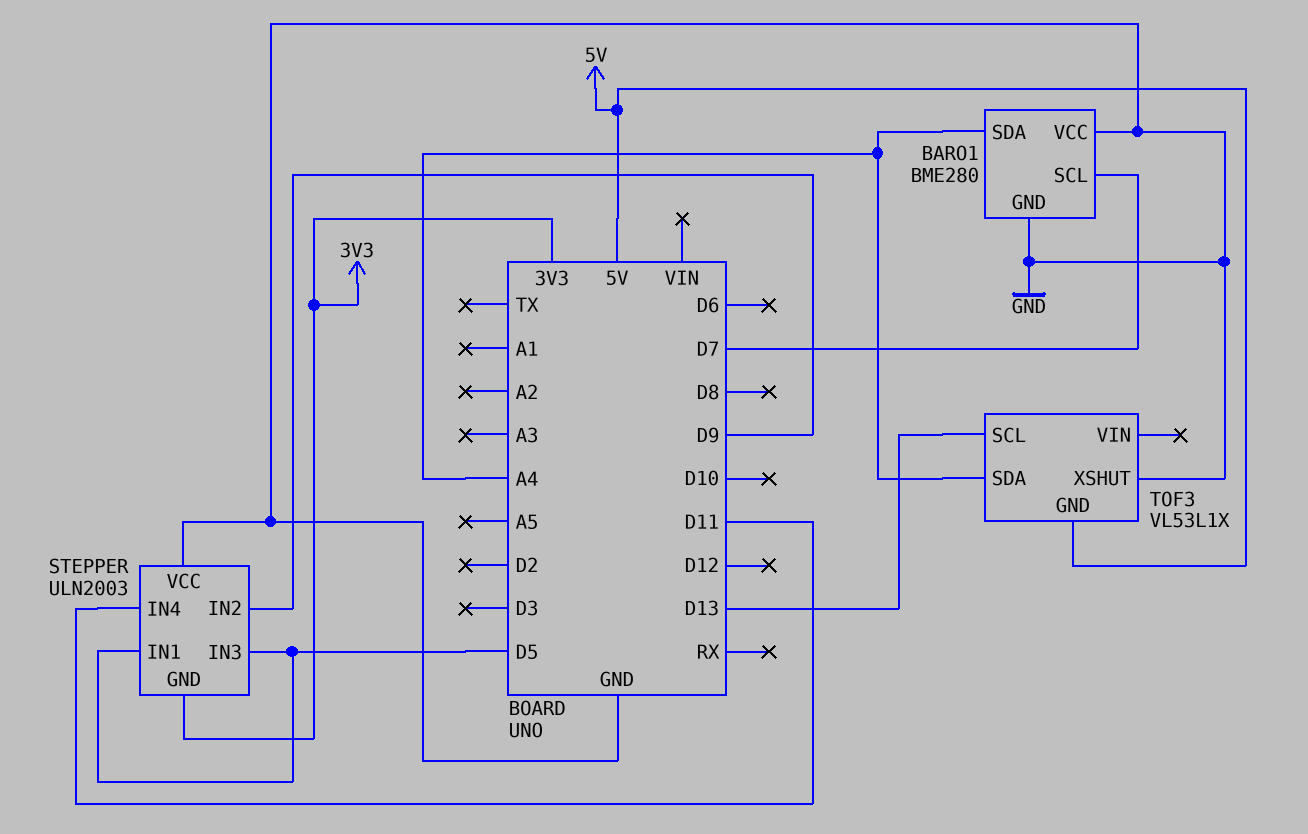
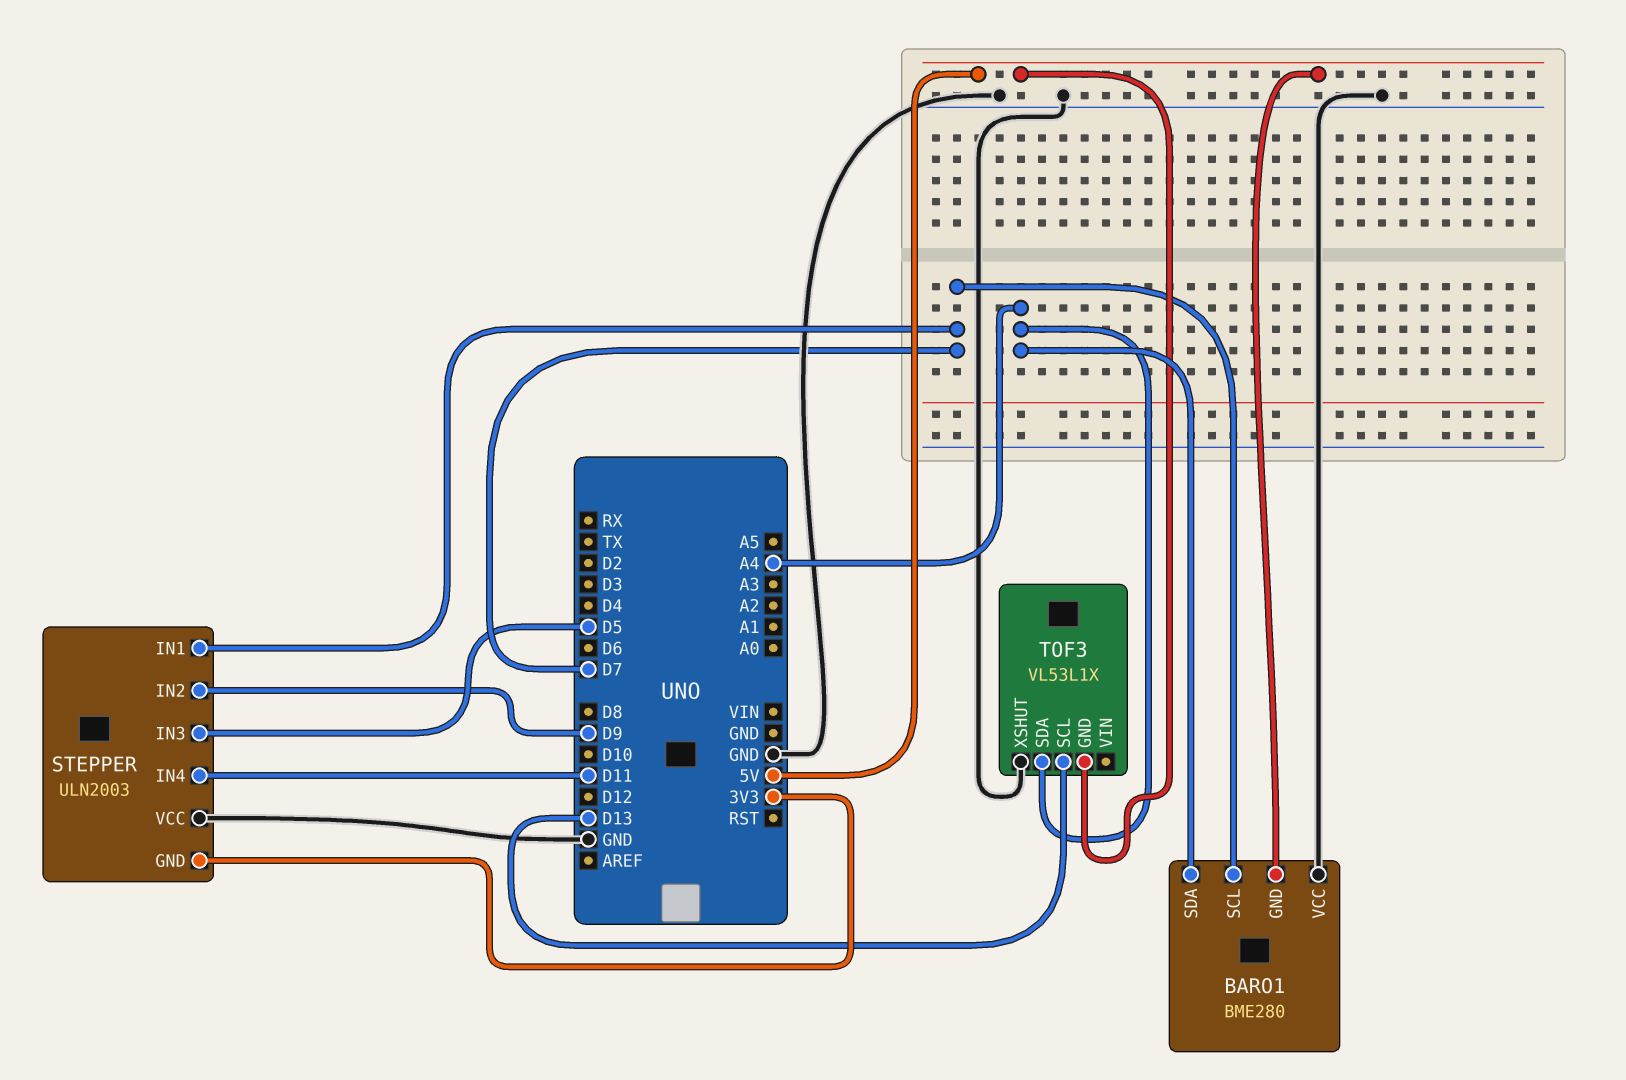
BARO1 pin GND: GND -> 5V
STEPPER pin IN1: D5 -> D7

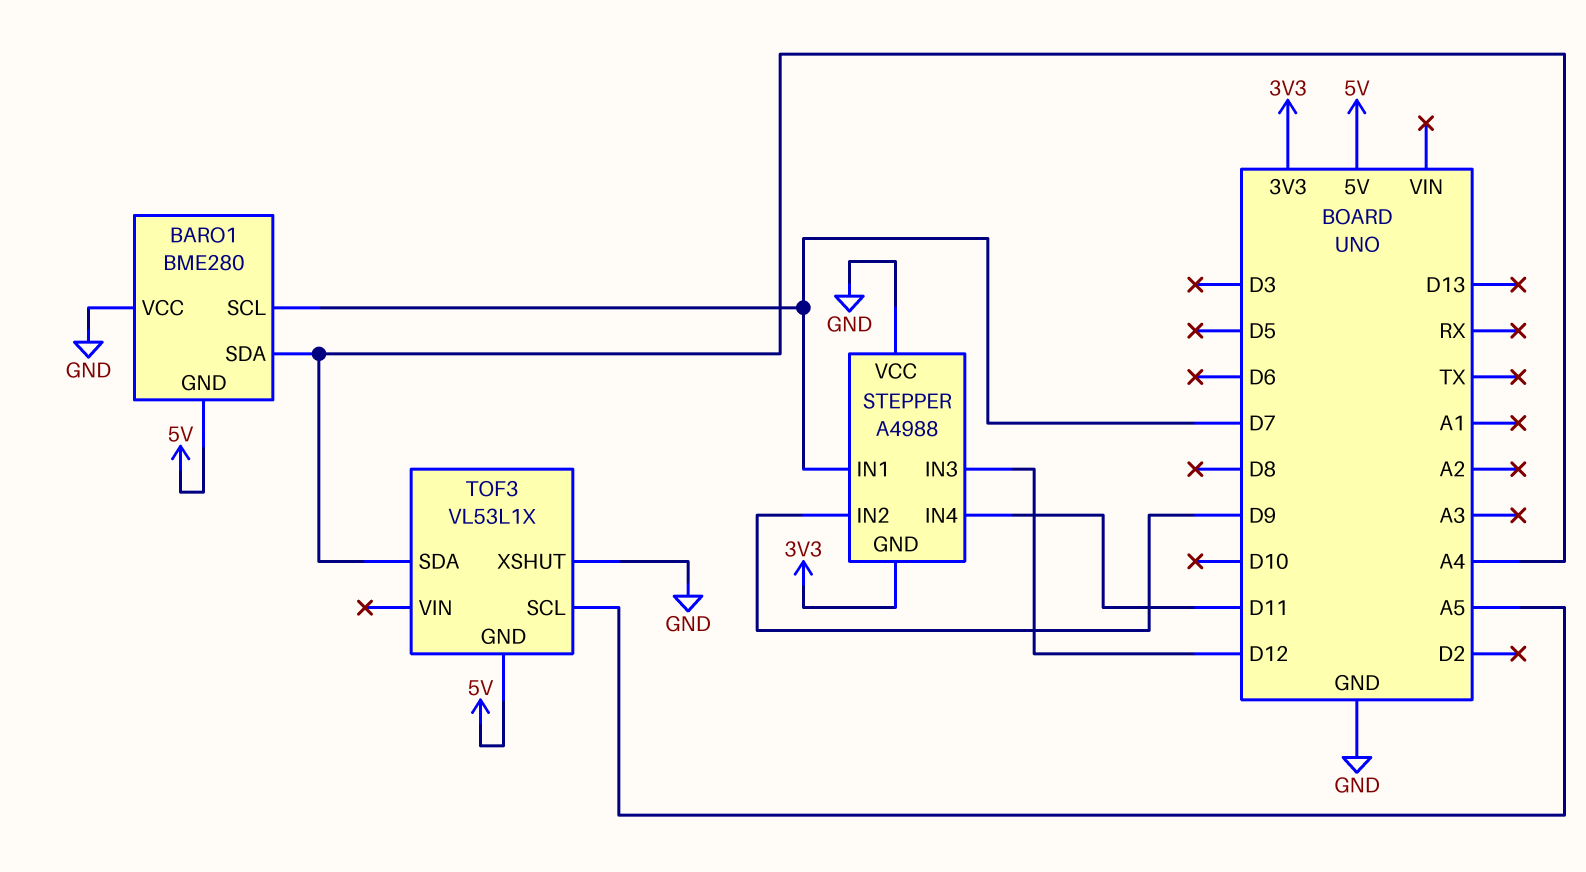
STEPPER: ULN2003 -> A4988
STEPPER pin IN3: D5 -> D12
TOF3 pin SCL: D13 -> A5

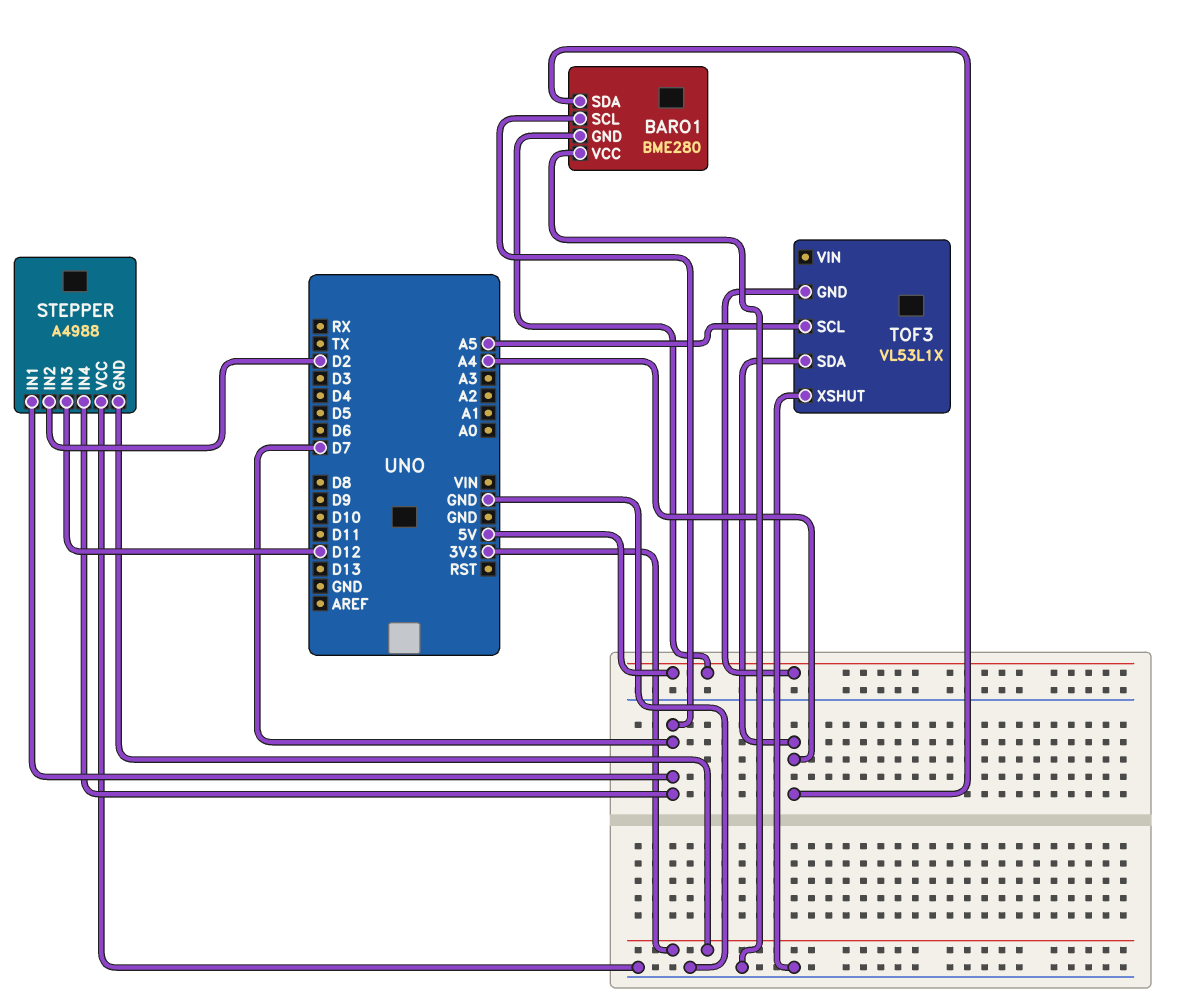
STEPPER pin IN2: D9 -> D2
STEPPER pin IN4: D11 -> D7

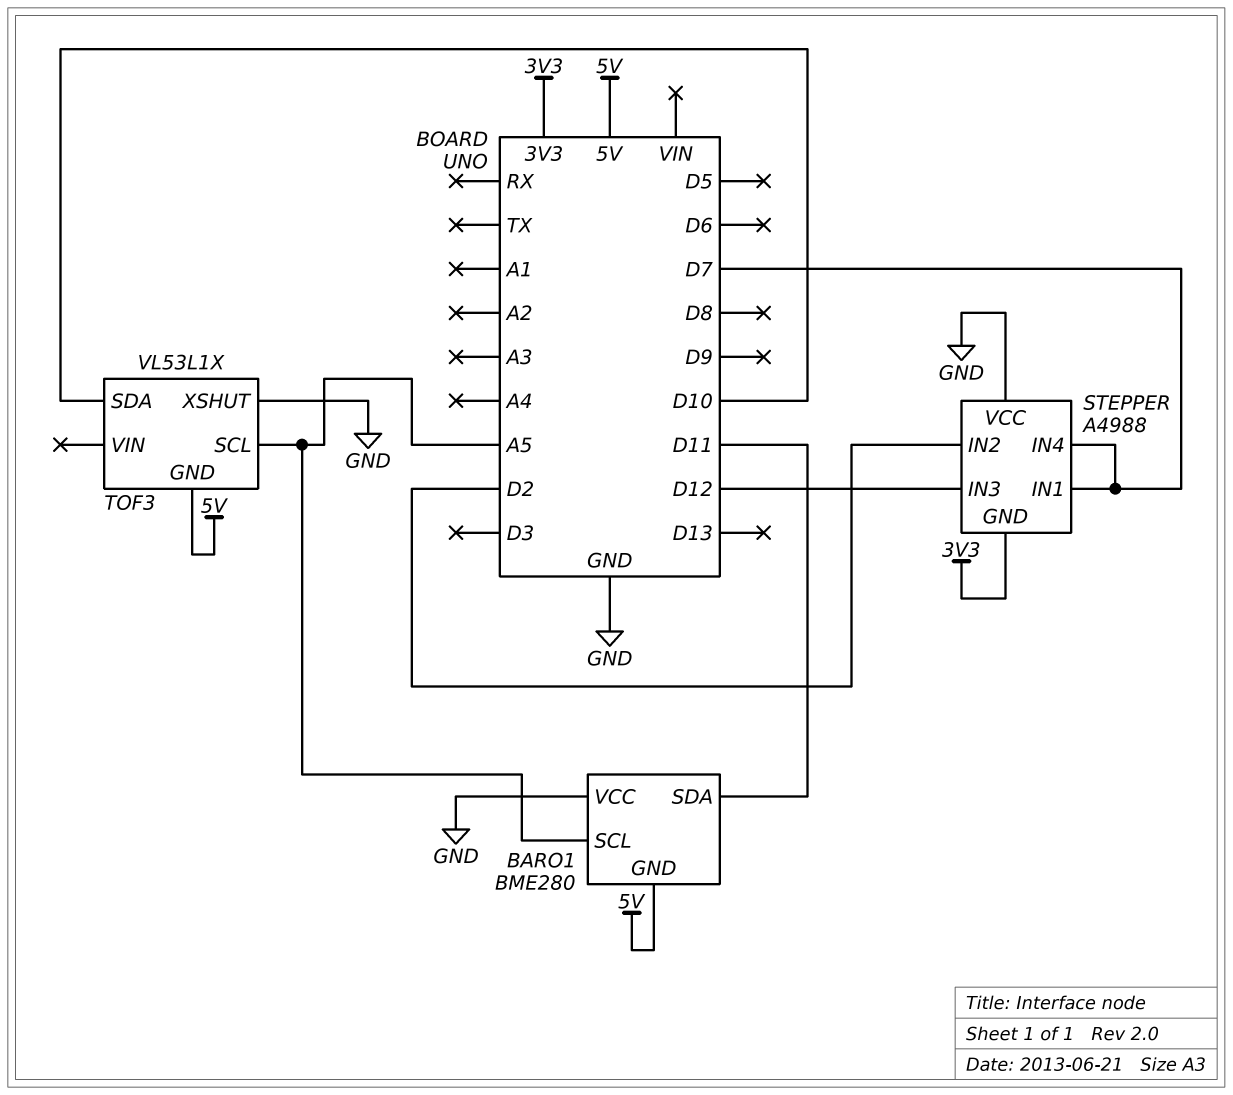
BARO1 pin SCL: D7 -> A5
BARO1 pin SDA: A4 -> D11
TOF3 pin SDA: A4 -> D10

